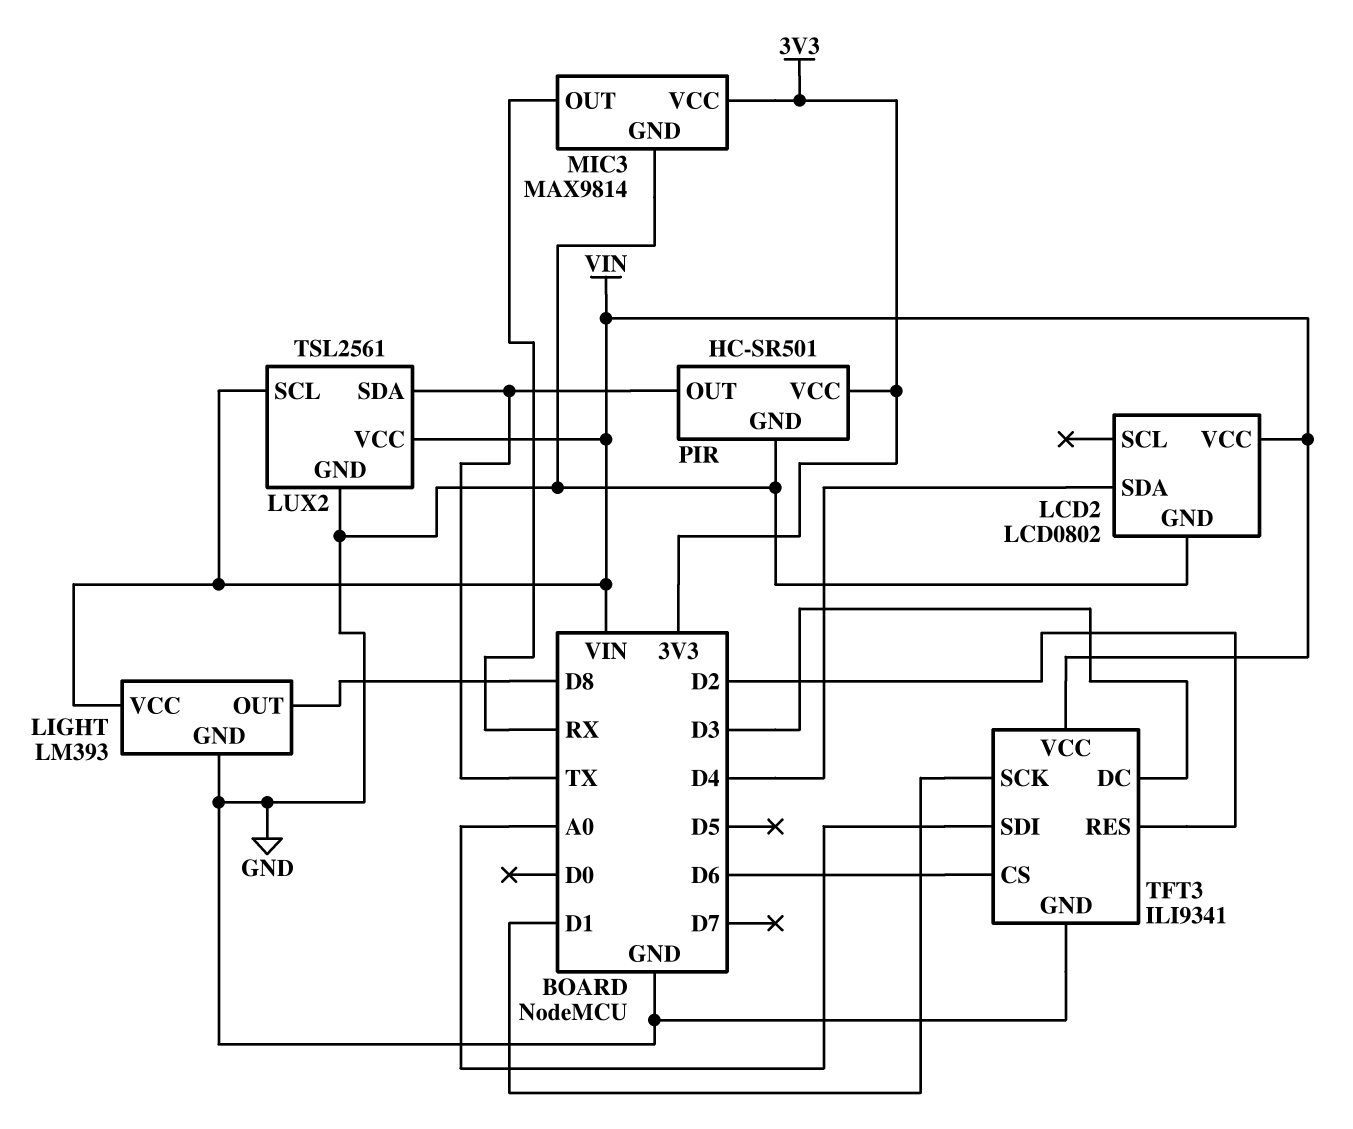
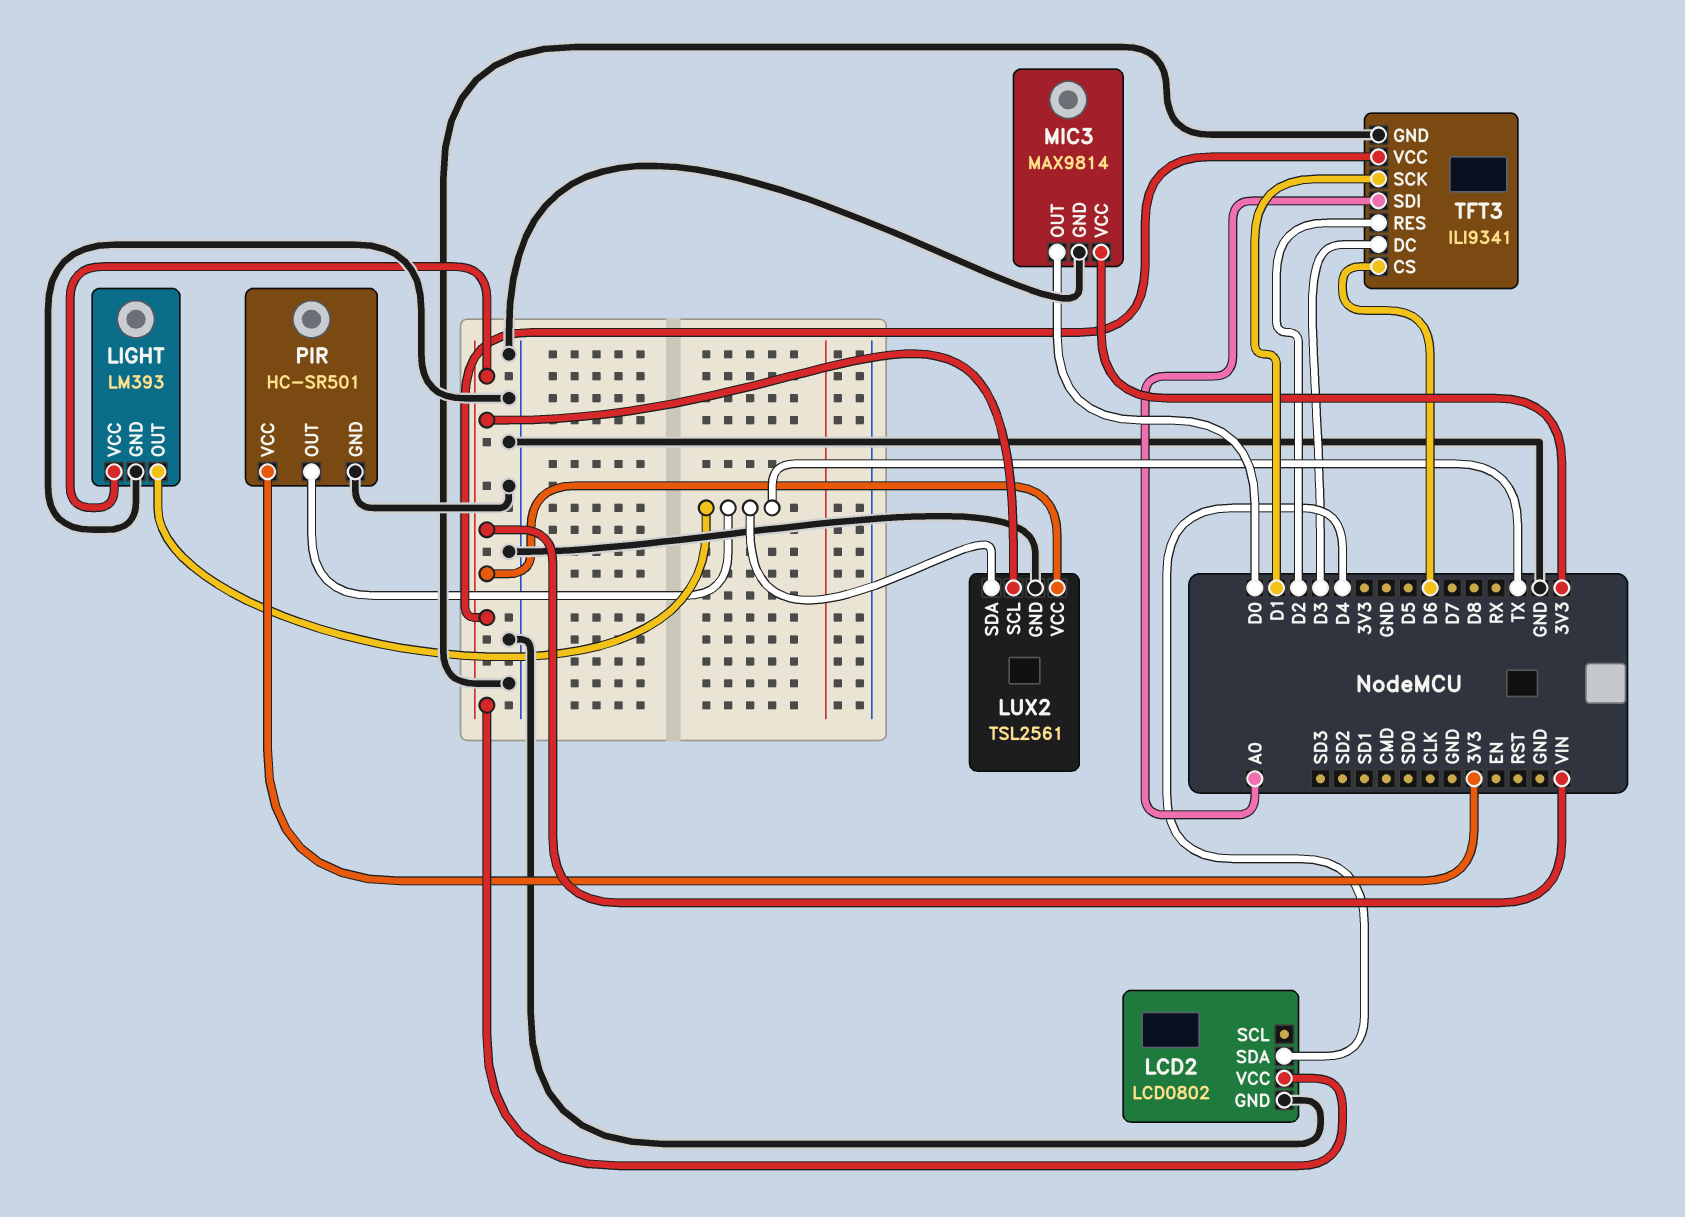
LIGHT pin OUT: D8 -> TX
MIC3 pin OUT: RX -> D0

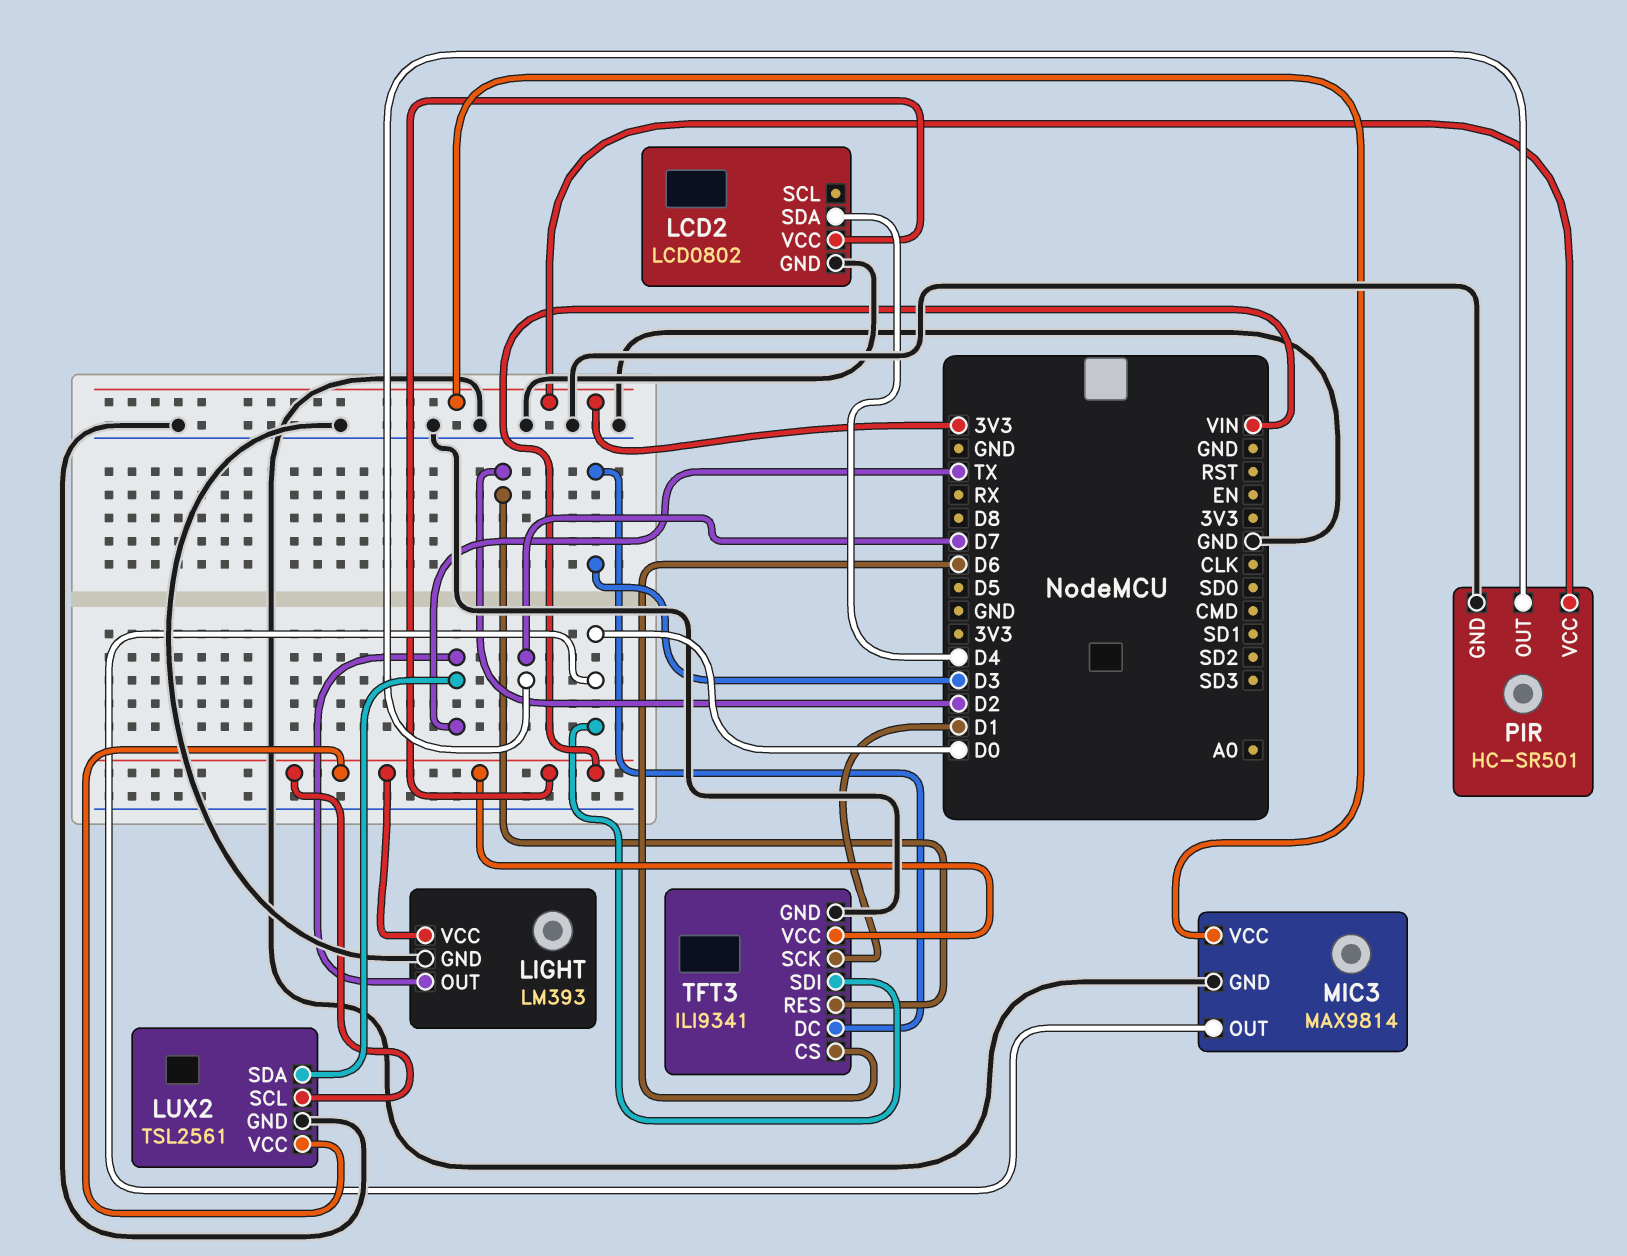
PIR pin OUT: TX -> D7
TFT3 pin SDI: A0 -> D0

